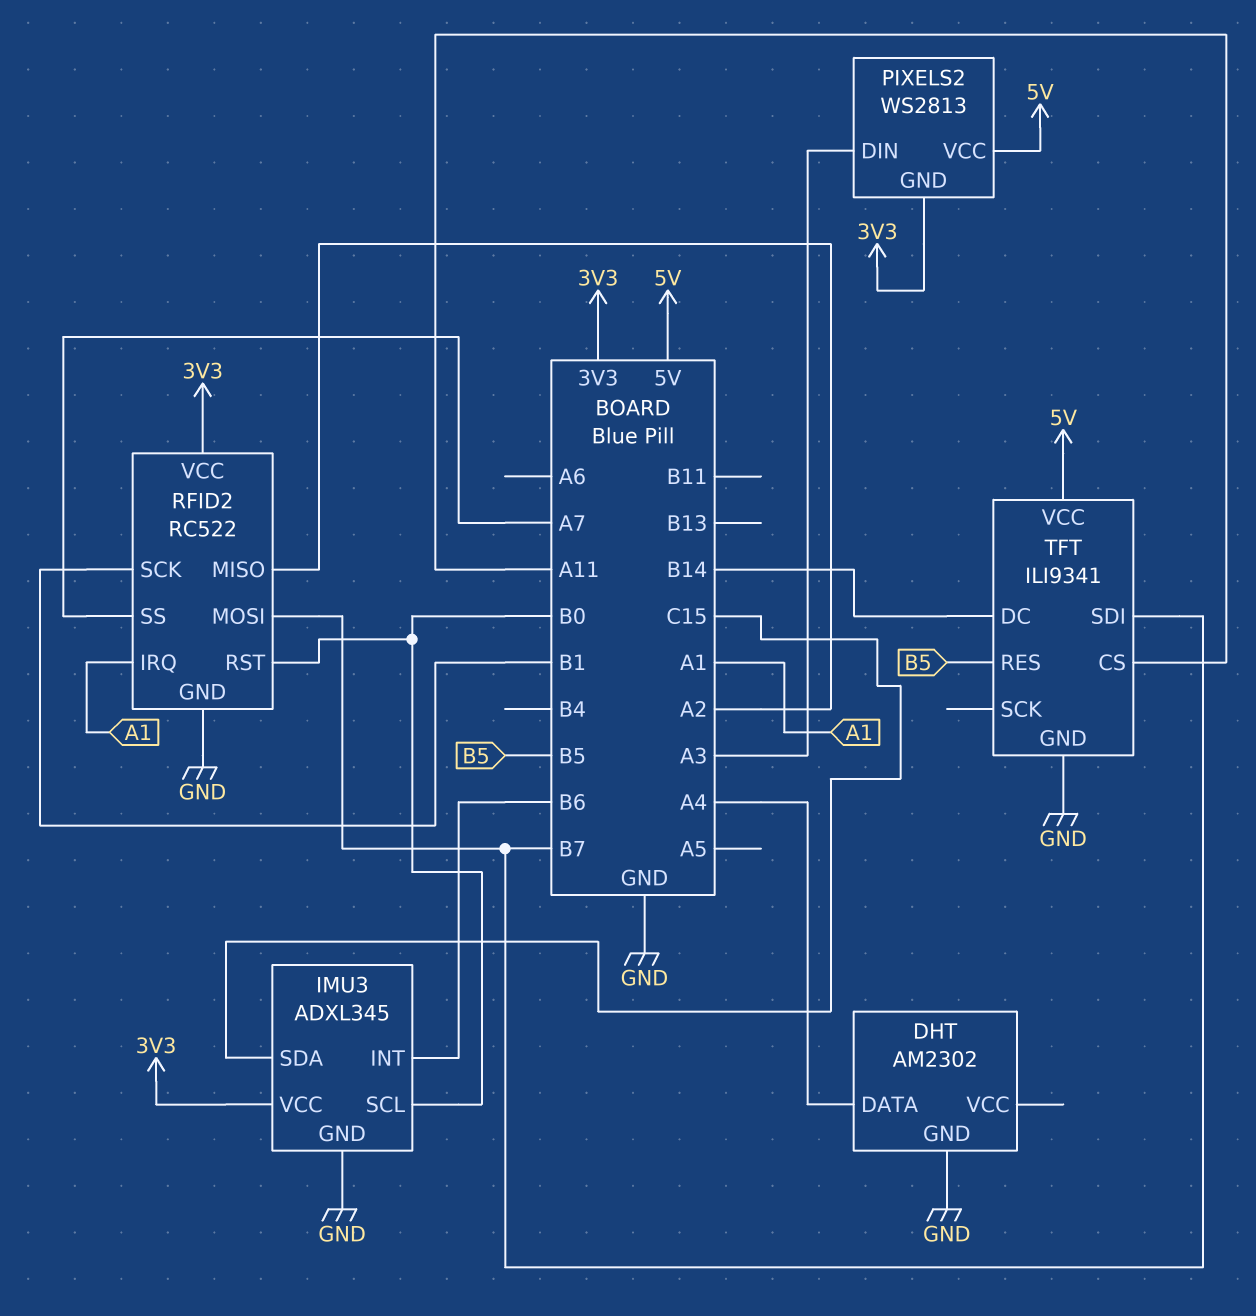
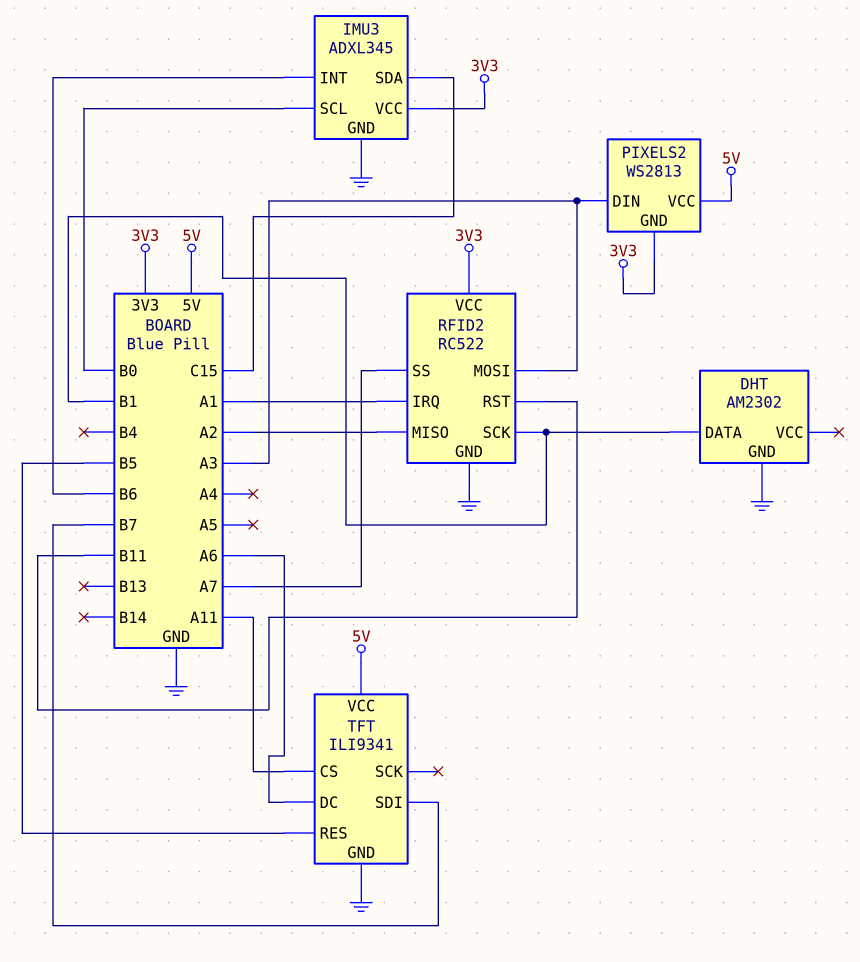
DHT pin DATA: A4 -> B1
RFID2 pin MOSI: B7 -> A3
RFID2 pin RST: B0 -> B11
TFT pin DC: B14 -> A6

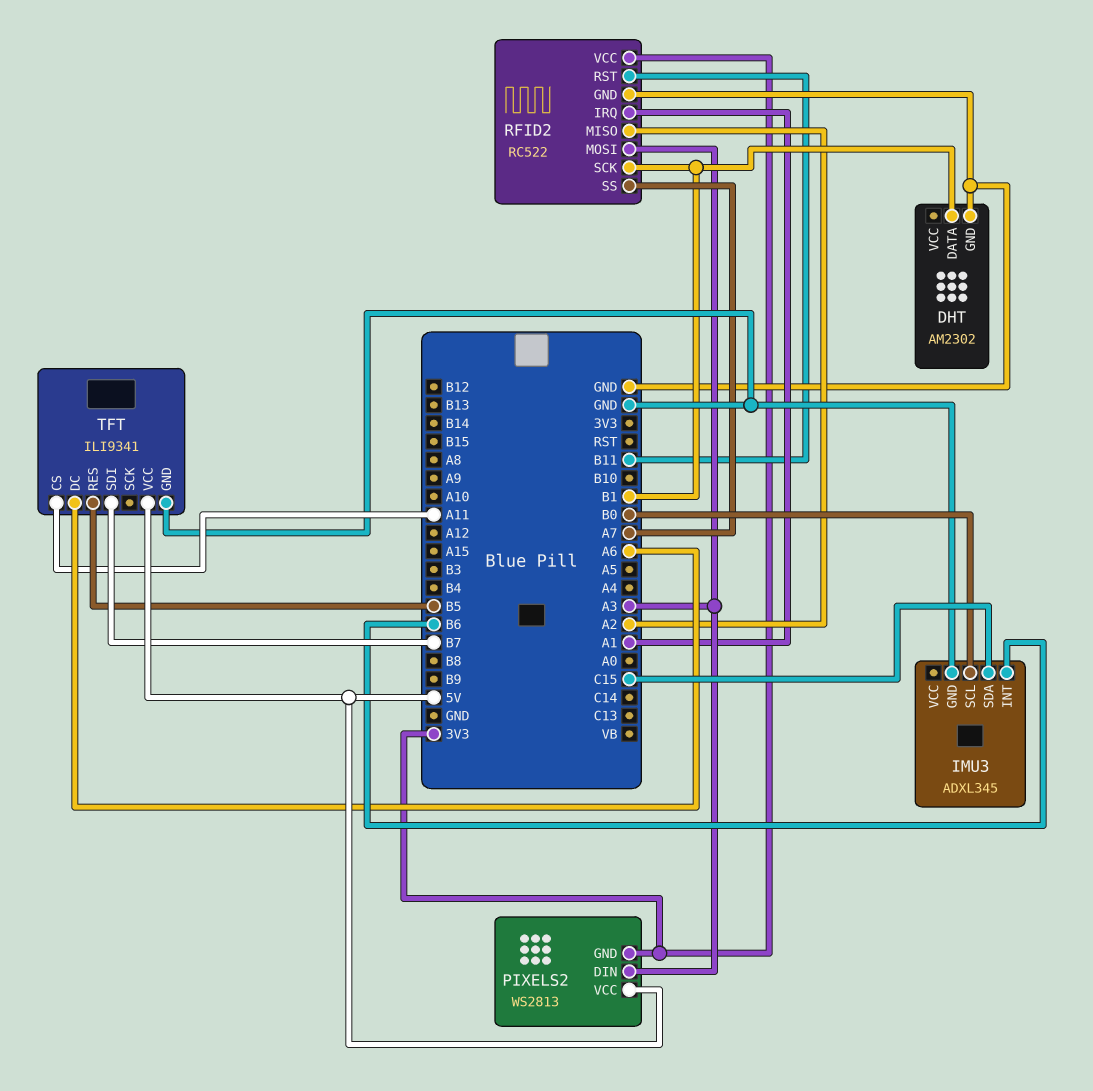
IMU3 pin VCC: 3V3 -> none

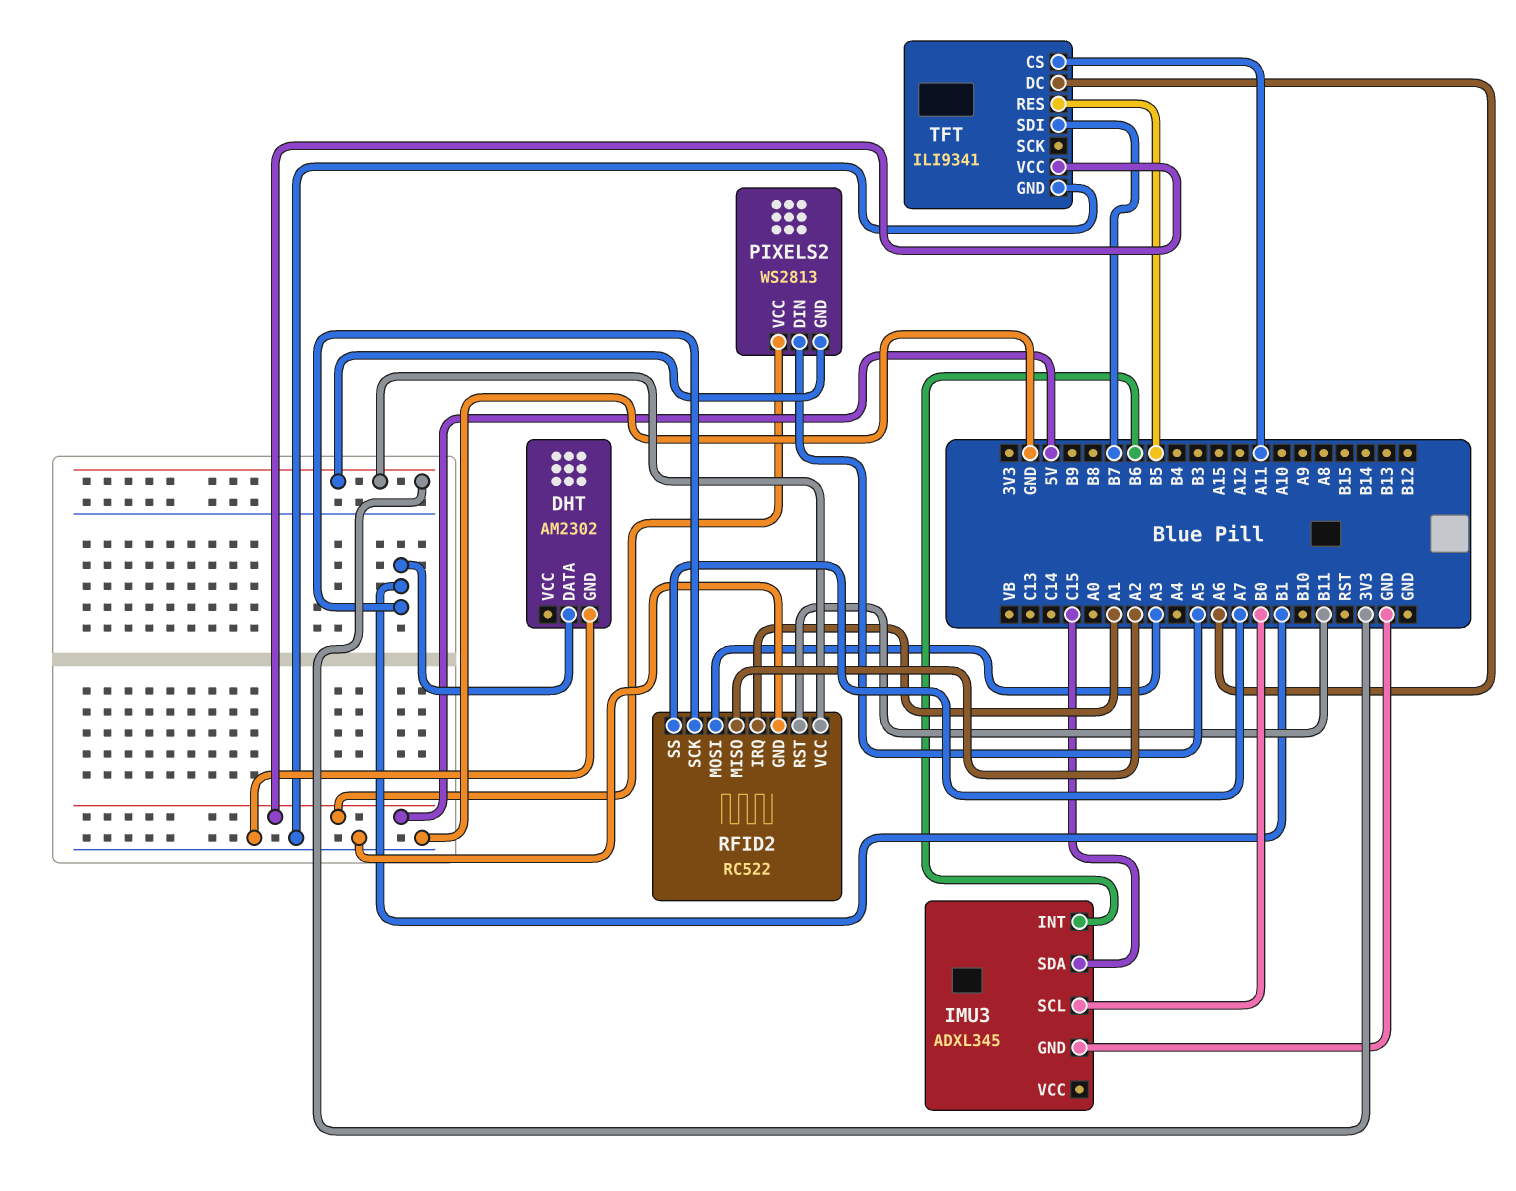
PIXELS2 pin DIN: A3 -> A5

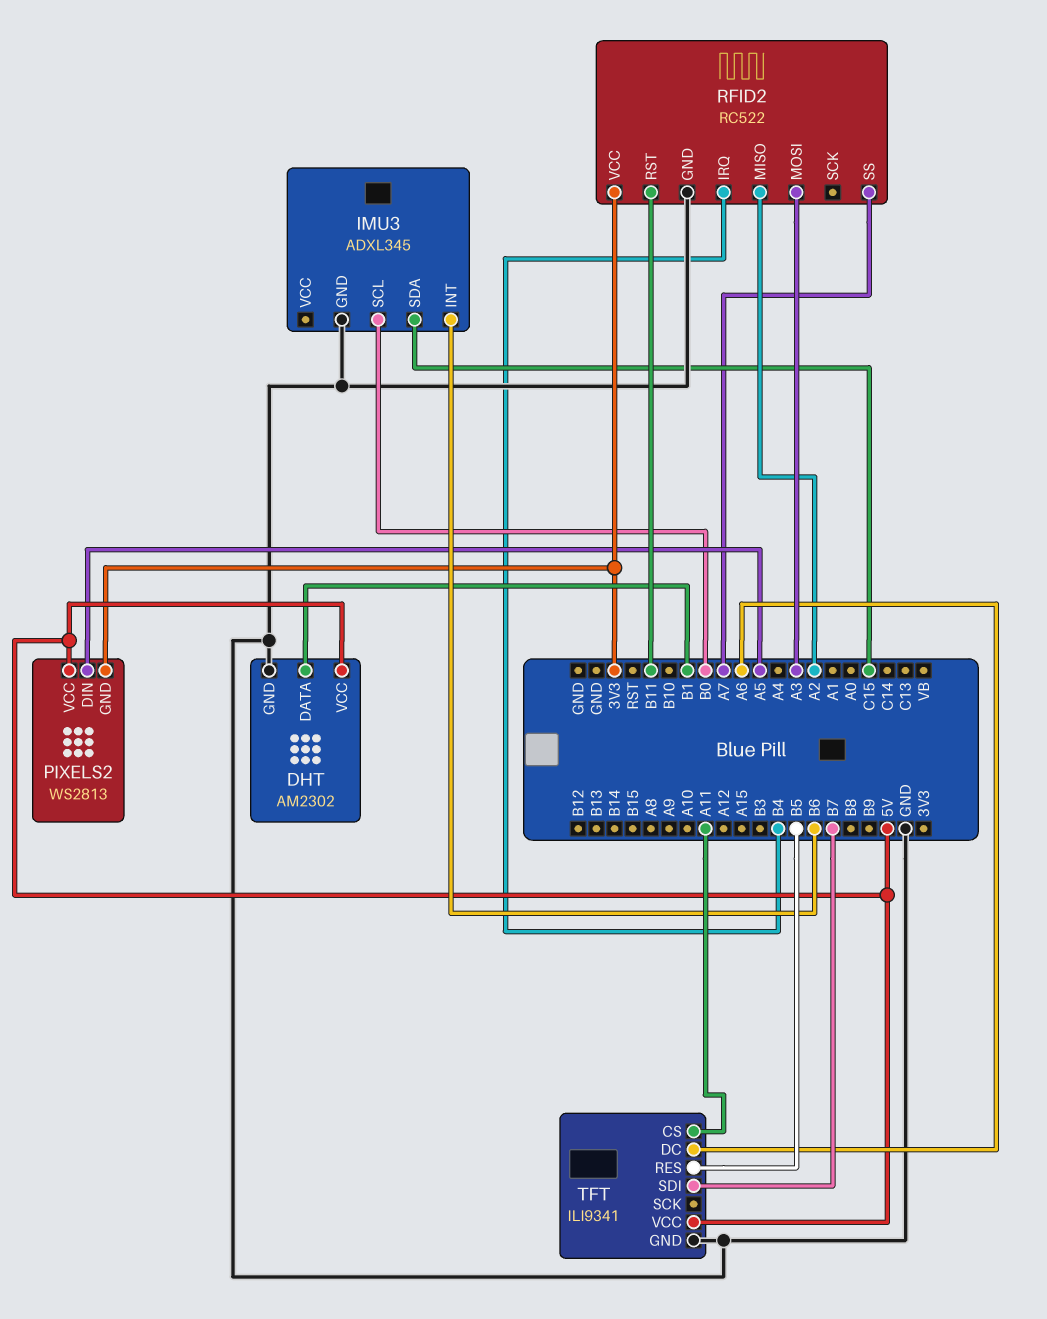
DHT pin VCC: none -> 5V
RFID2 pin IRQ: A1 -> B4
RFID2 pin SCK: B1 -> none

